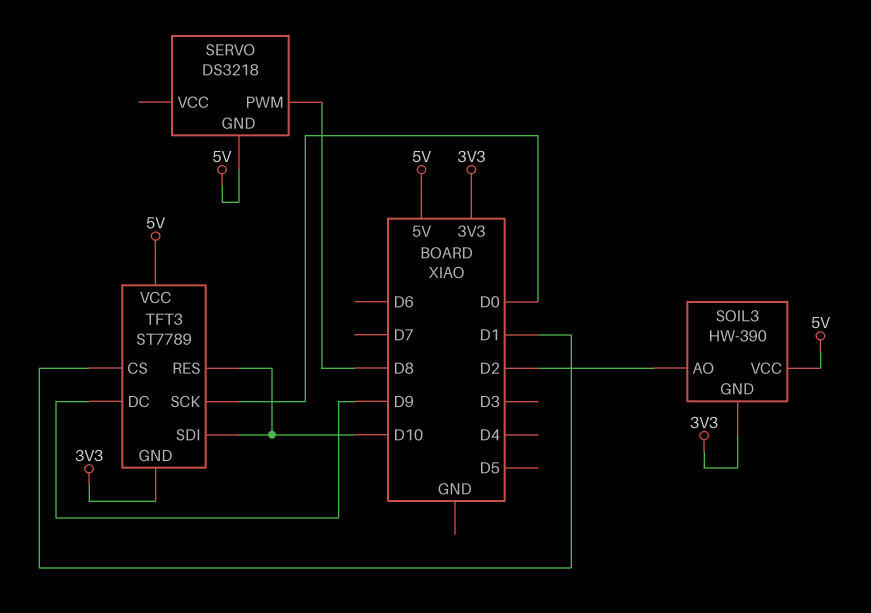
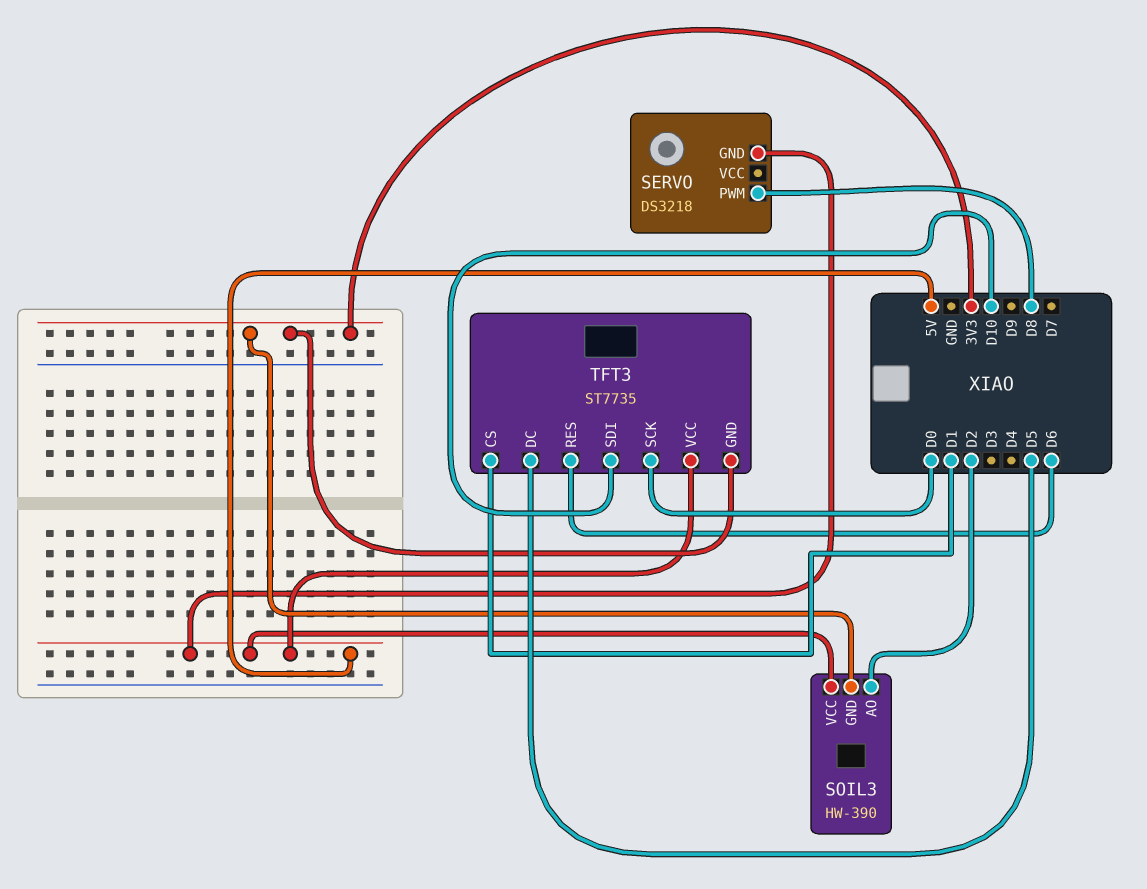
TFT3: ST7789 -> ST7735
TFT3 pin DC: D9 -> D5
TFT3 pin RES: D10 -> D6

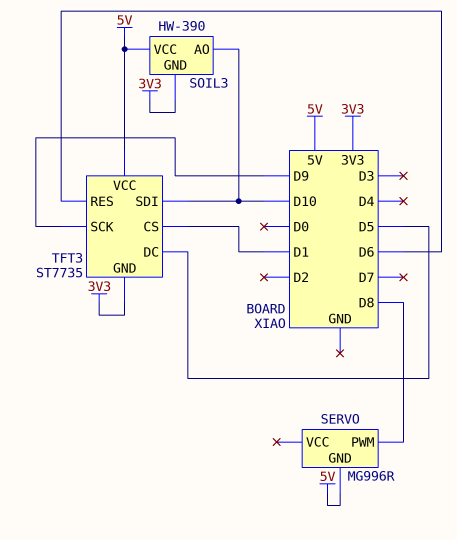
SERVO: DS3218 -> MG996R
SOIL3 pin AO: D2 -> D10
TFT3 pin SCK: D0 -> D9

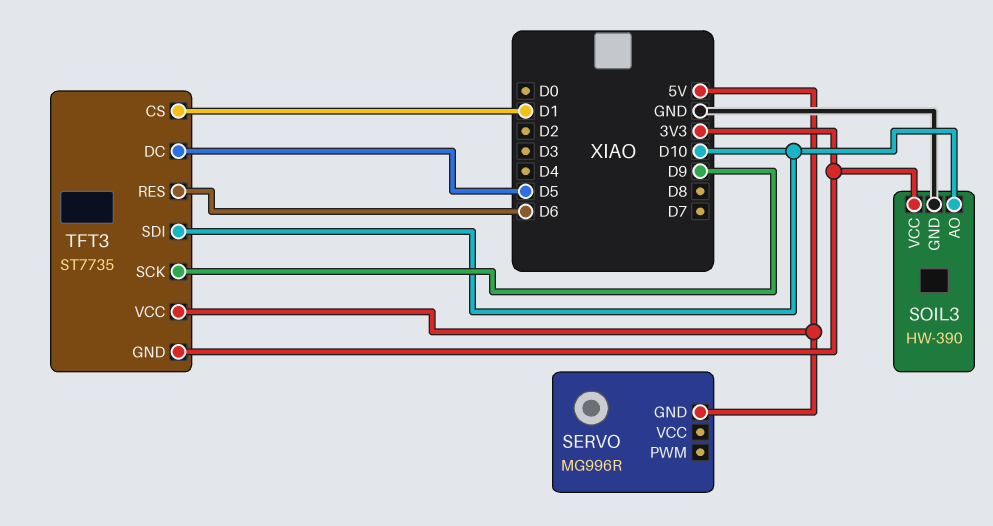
SERVO pin PWM: D8 -> none
SOIL3 pin GND: 3V3 -> GND
SOIL3 pin VCC: 5V -> 3V3

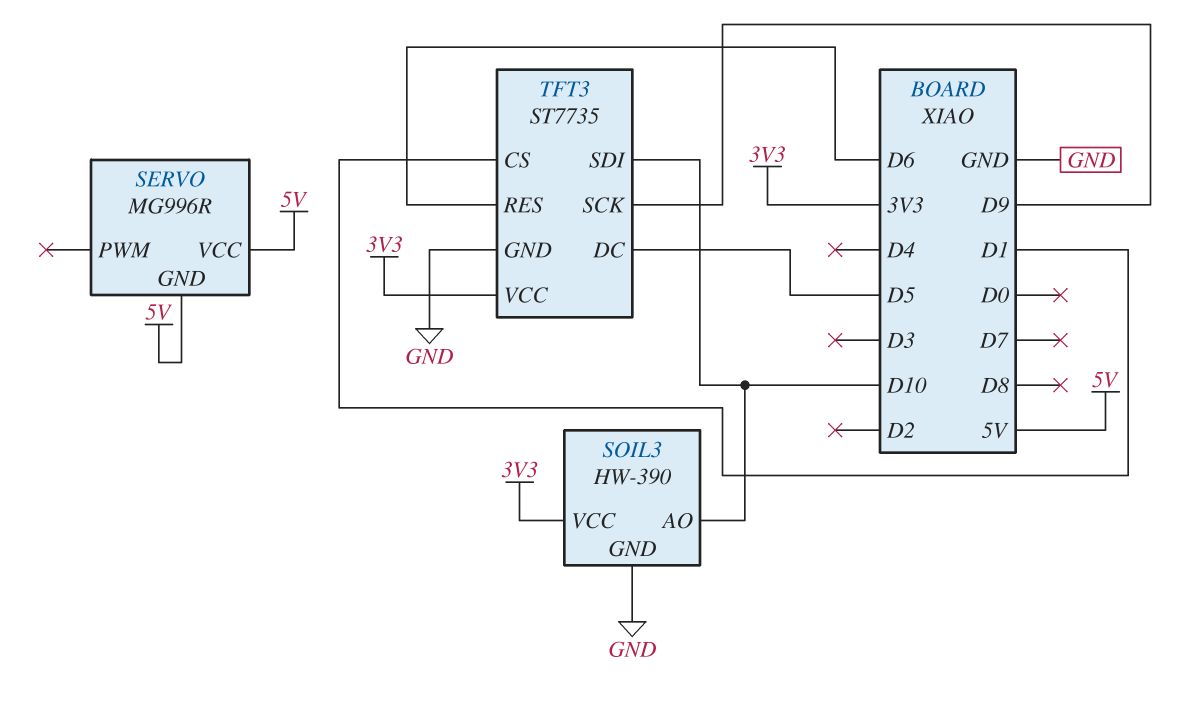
SERVO pin VCC: none -> 5V
TFT3 pin GND: 3V3 -> GND
TFT3 pin VCC: 5V -> 3V3

